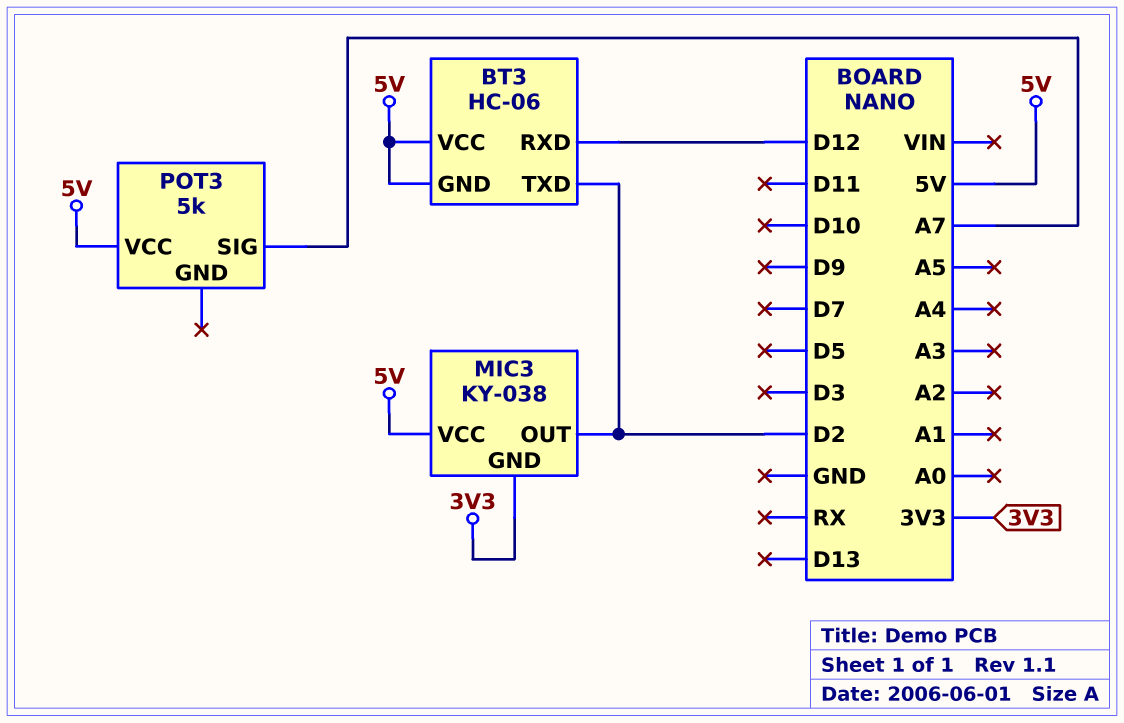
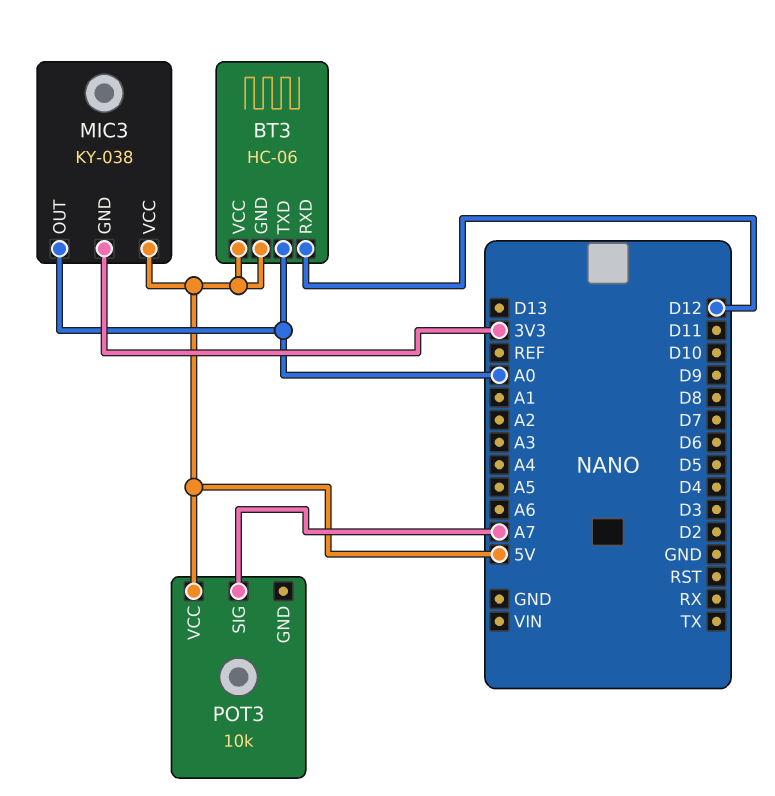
BT3 pin TXD: D2 -> A0
MIC3 pin OUT: D2 -> A0
POT3: 5k -> 10k

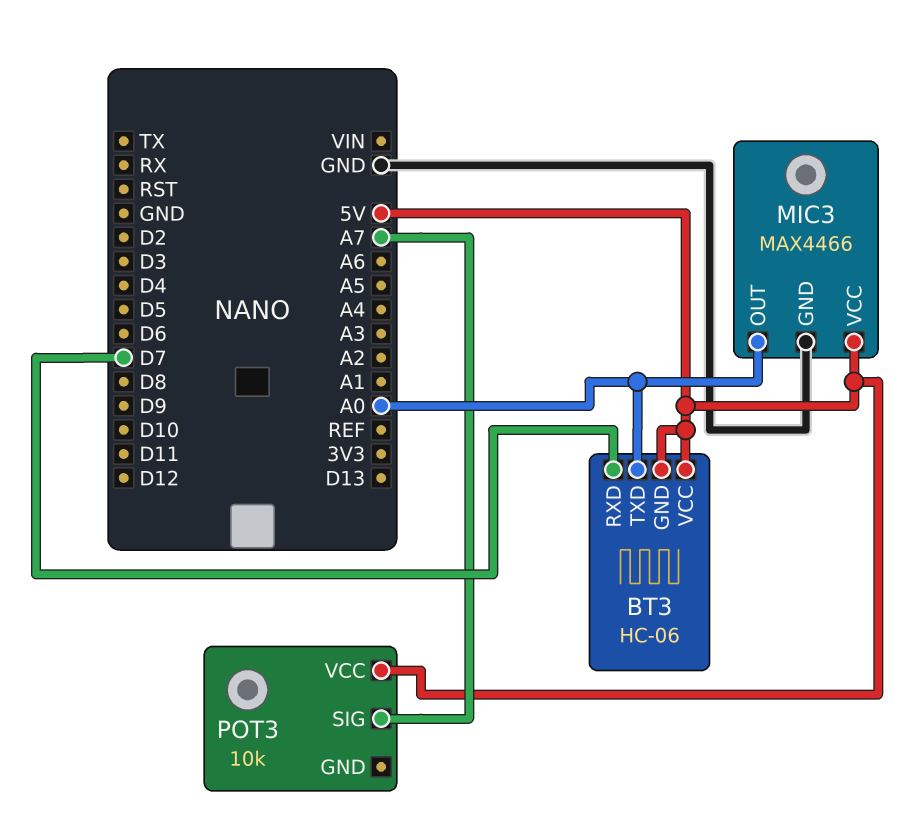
BT3 pin RXD: D12 -> D7
MIC3: KY-038 -> MAX4466
MIC3 pin GND: 3V3 -> GND

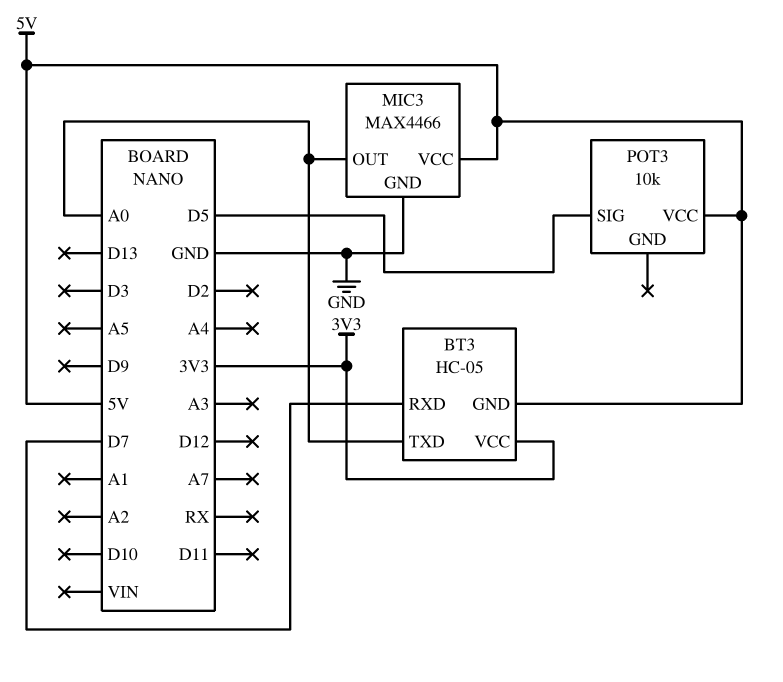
BT3: HC-06 -> HC-05
BT3 pin VCC: 5V -> 3V3
POT3 pin SIG: A7 -> D5

